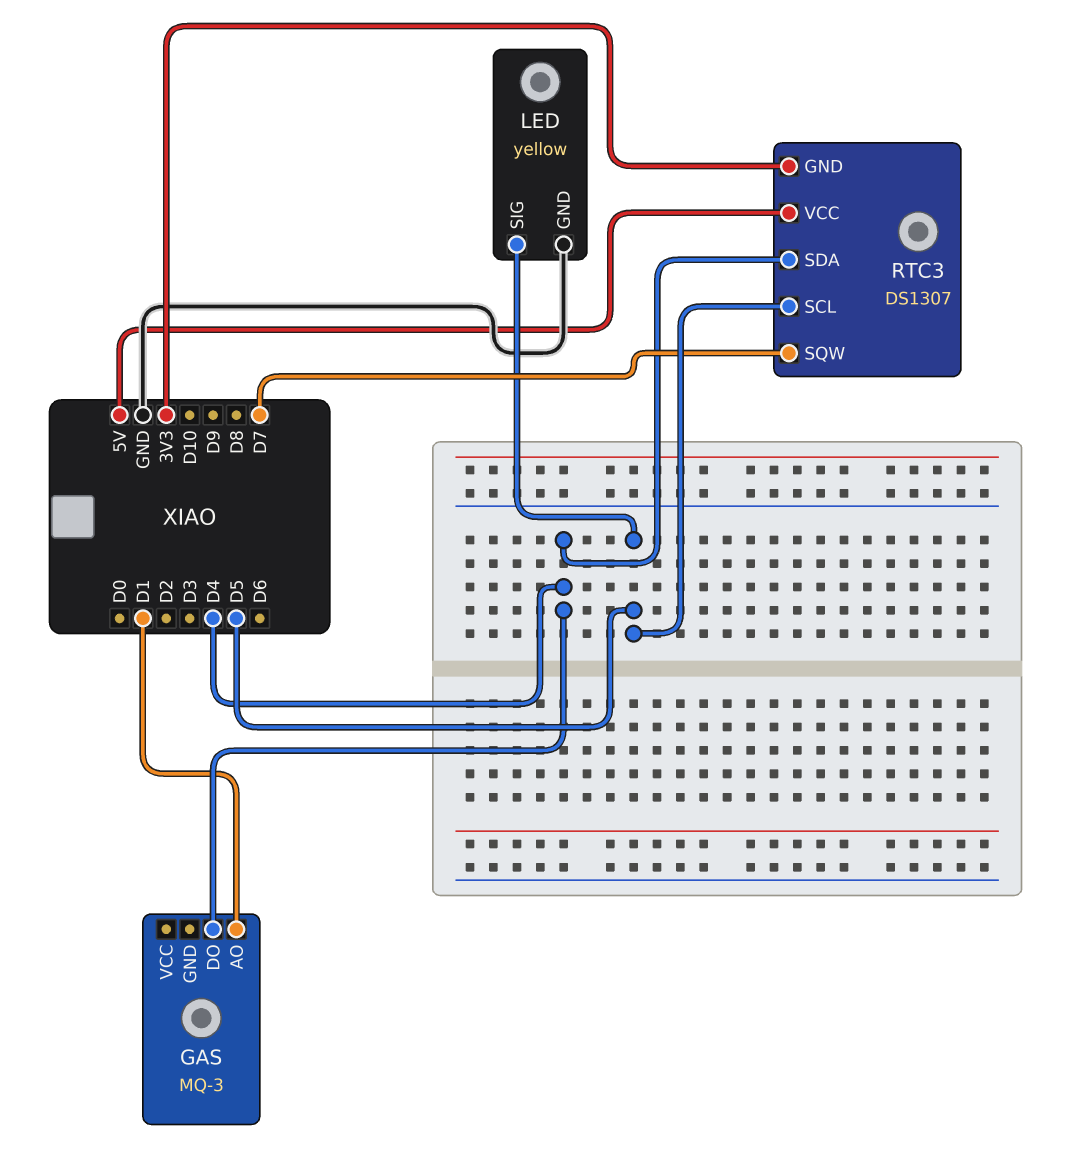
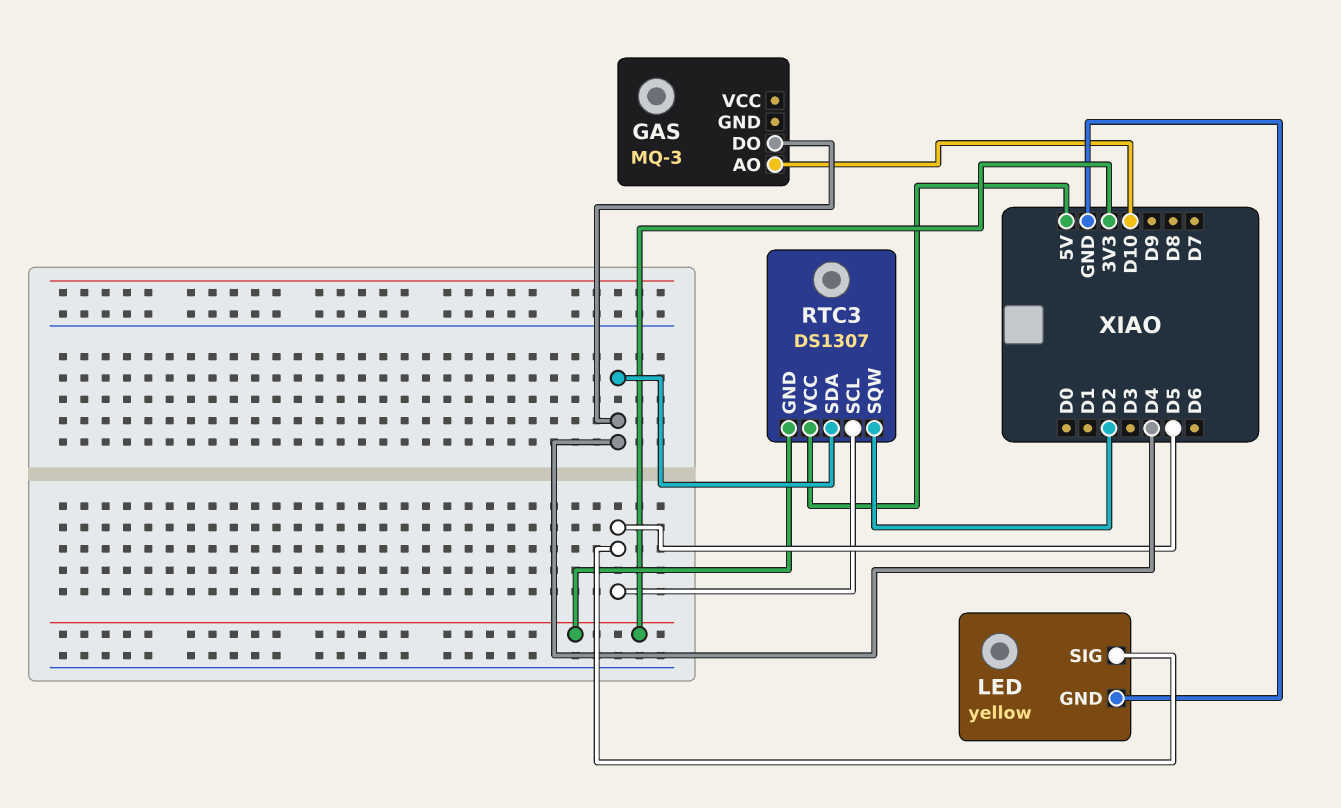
GAS pin AO: D1 -> D10
RTC3 pin SQW: D7 -> D2

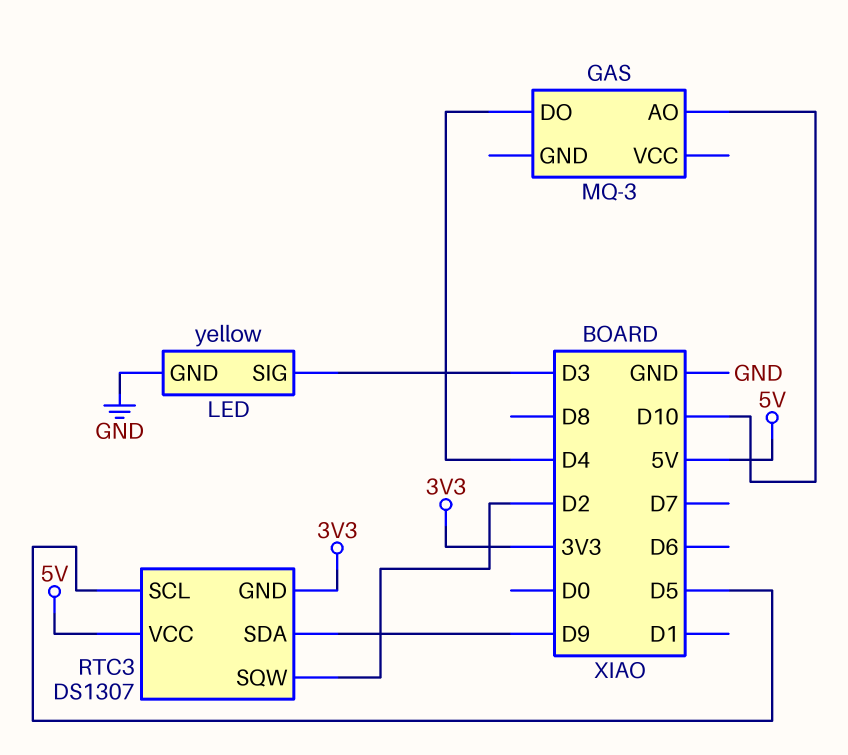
LED pin SIG: D5 -> D3
RTC3 pin SDA: D4 -> D9

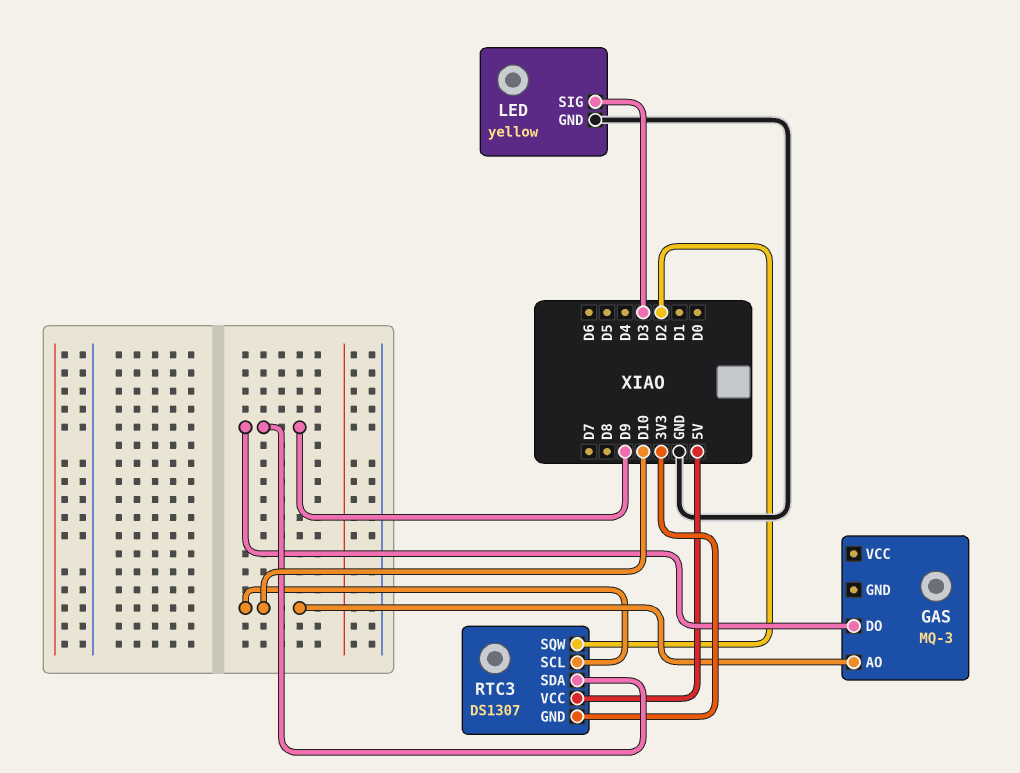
GAS pin DO: D4 -> D9
RTC3 pin SCL: D5 -> D10

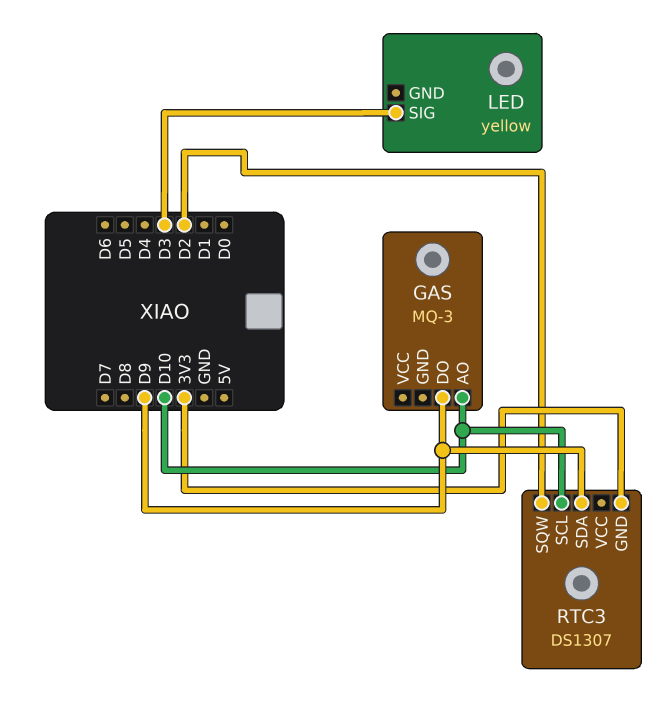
LED pin GND: GND -> none
RTC3 pin VCC: 5V -> none

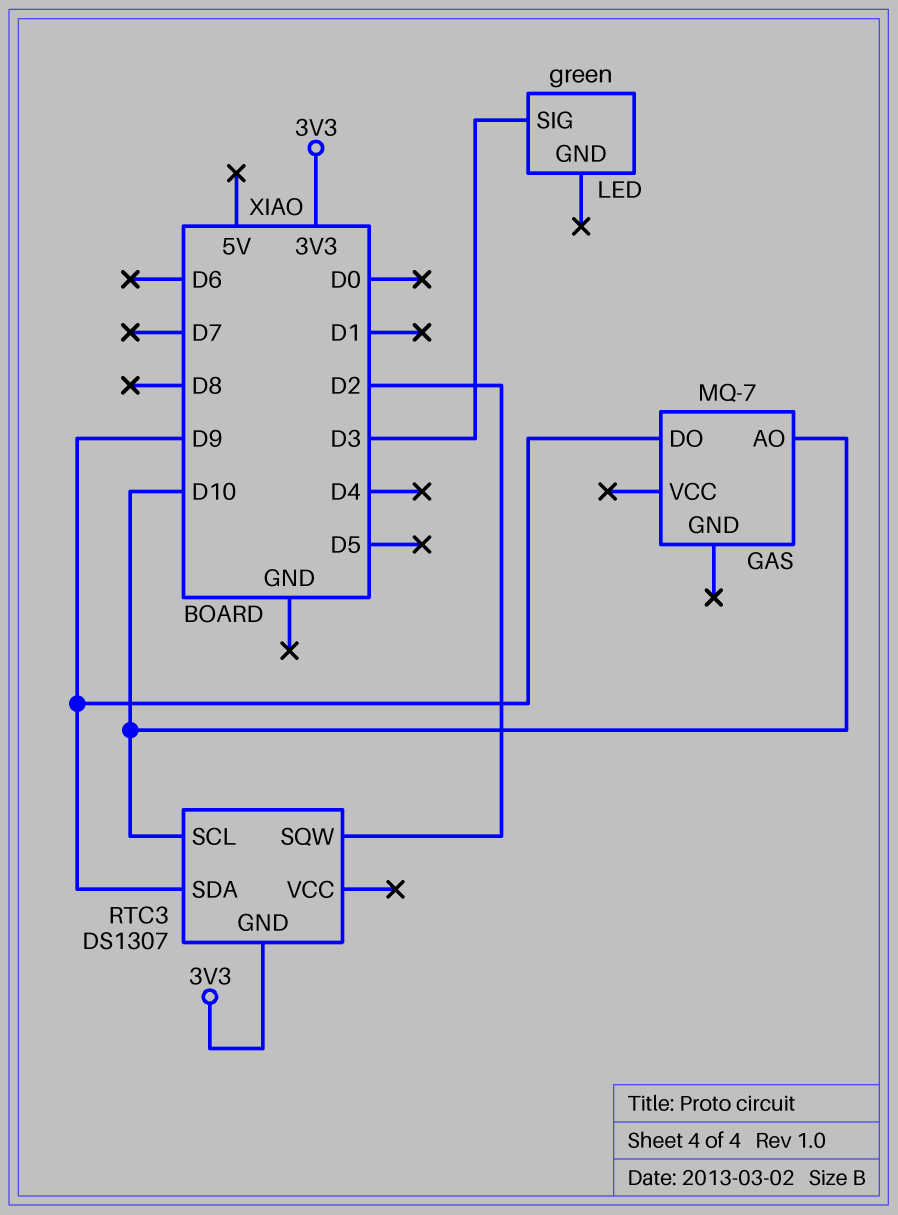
GAS: MQ-3 -> MQ-7
LED: yellow -> green

